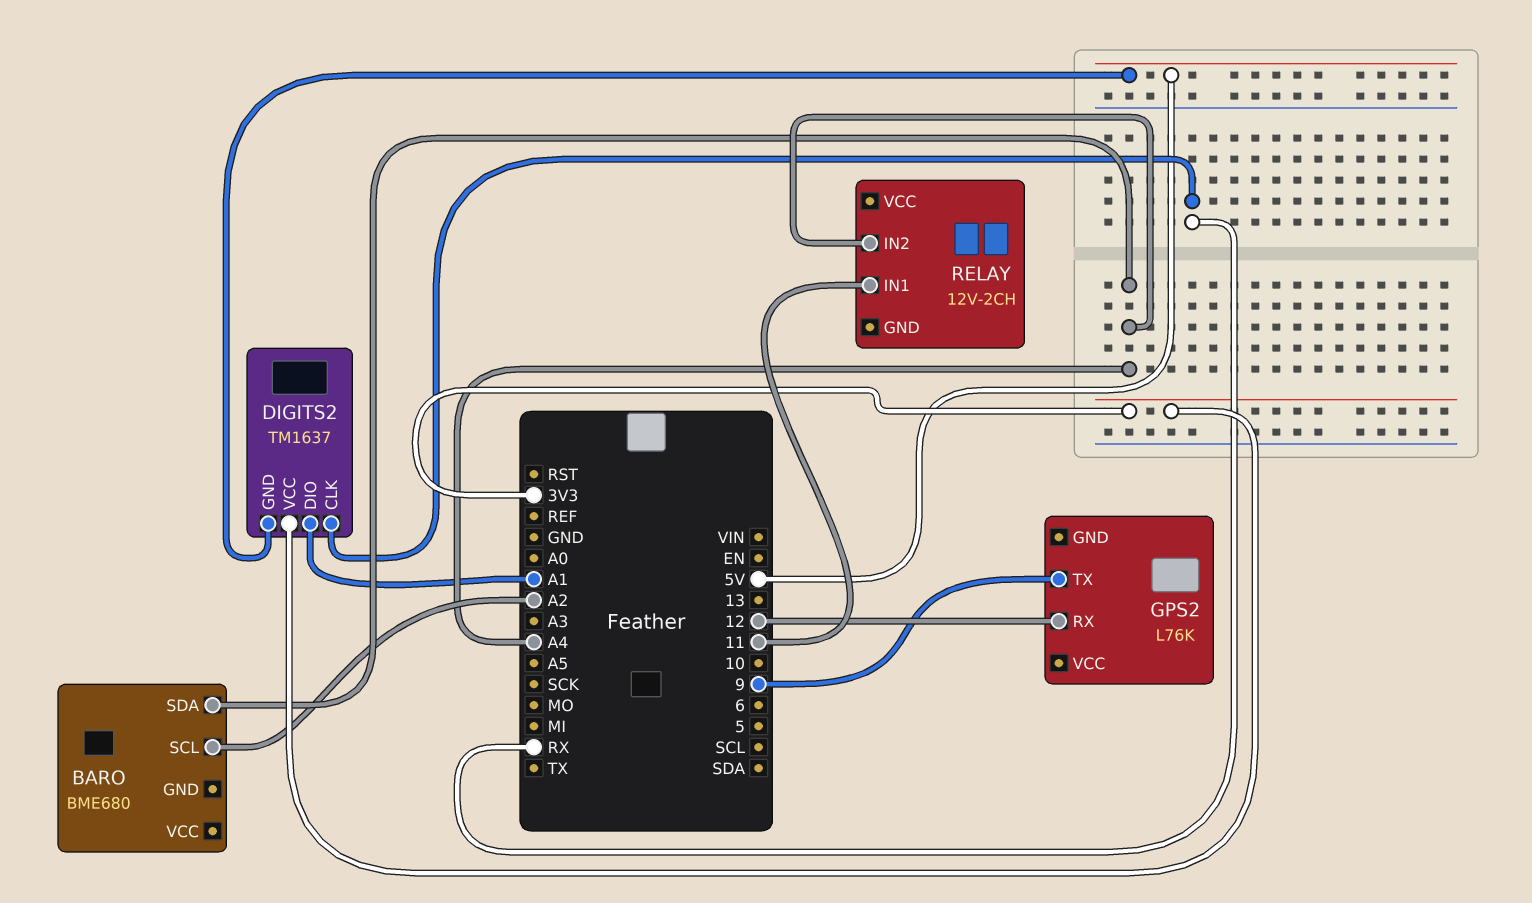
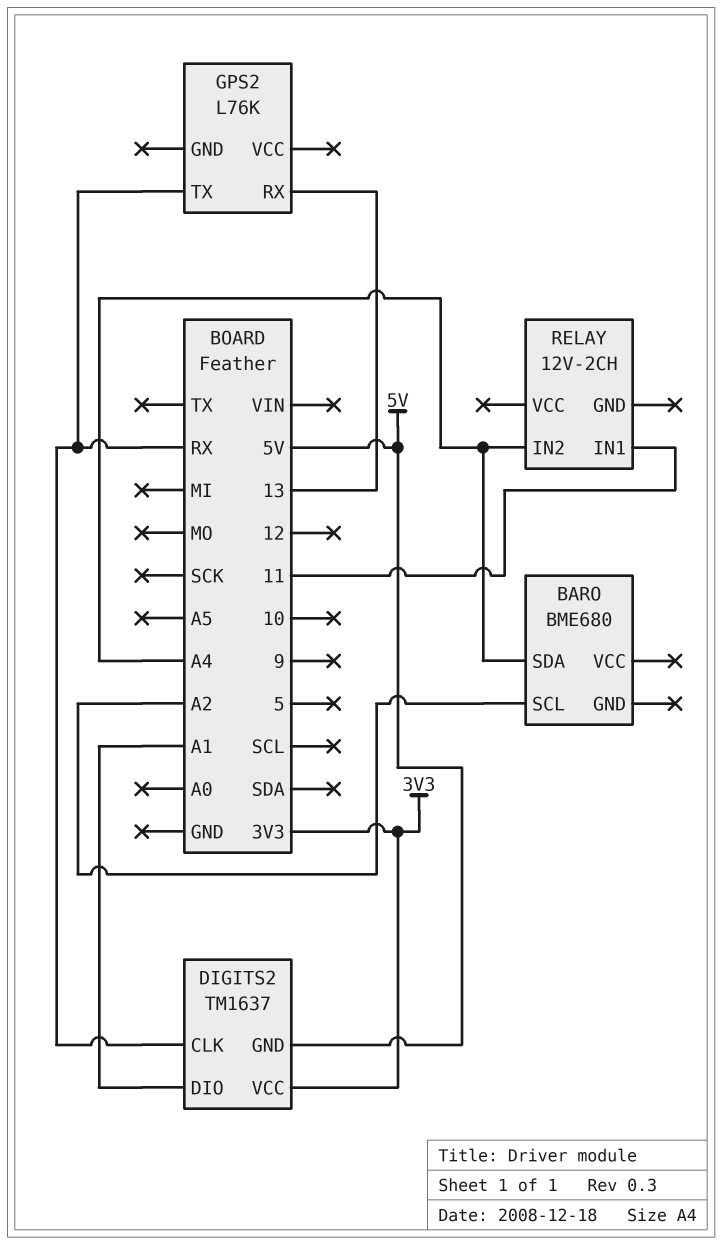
GPS2 pin RX: 12 -> 13
GPS2 pin TX: 9 -> RX

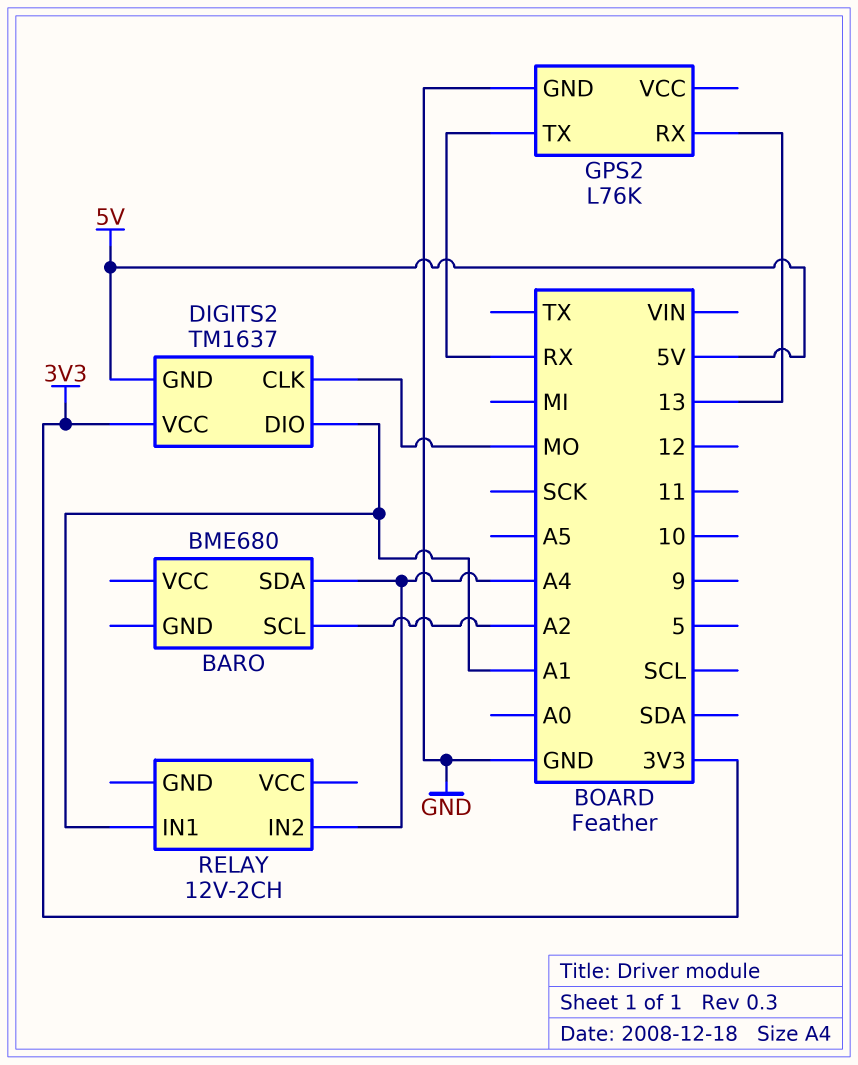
DIGITS2 pin CLK: RX -> MO
GPS2 pin GND: none -> GND
RELAY pin IN1: 11 -> A1

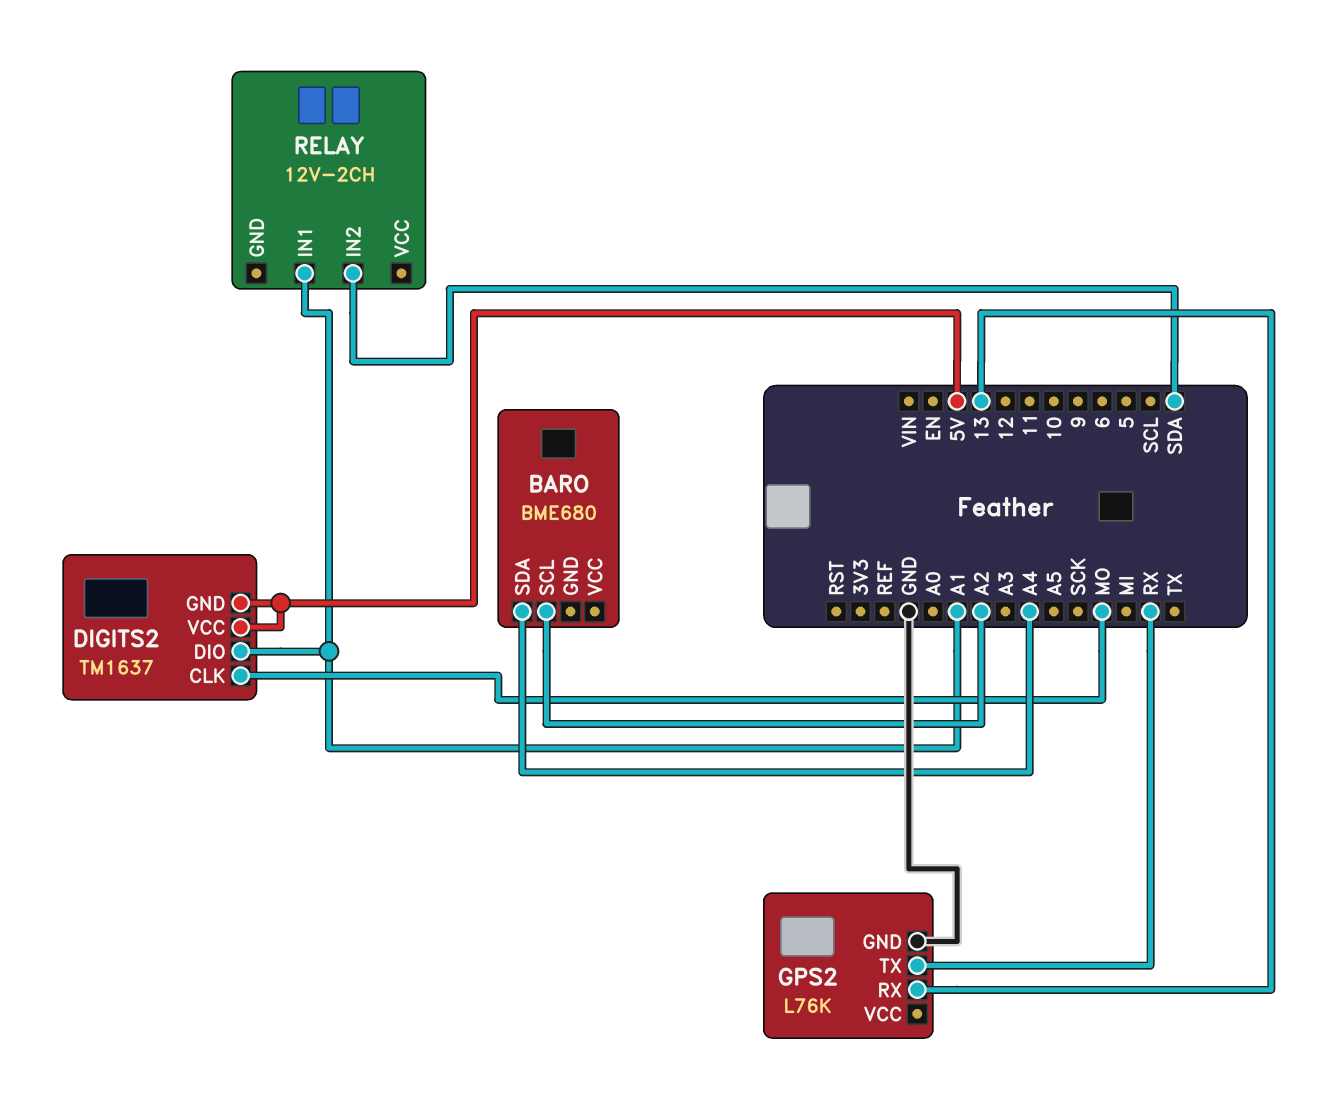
DIGITS2 pin VCC: 3V3 -> 5V
RELAY pin IN2: A4 -> SDA

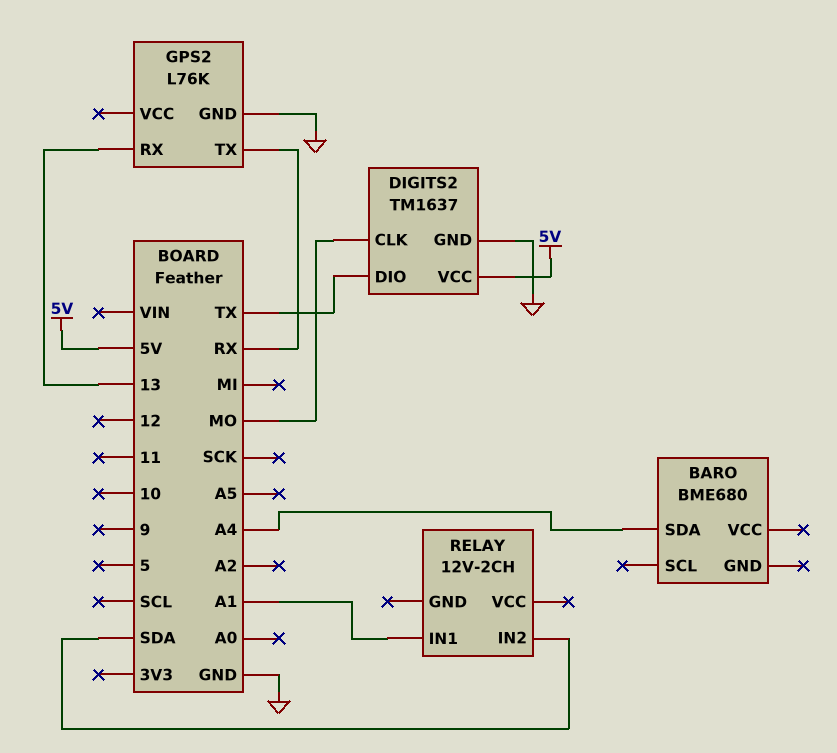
BARO pin SCL: A2 -> none
DIGITS2 pin DIO: A1 -> TX
DIGITS2 pin GND: 5V -> GND

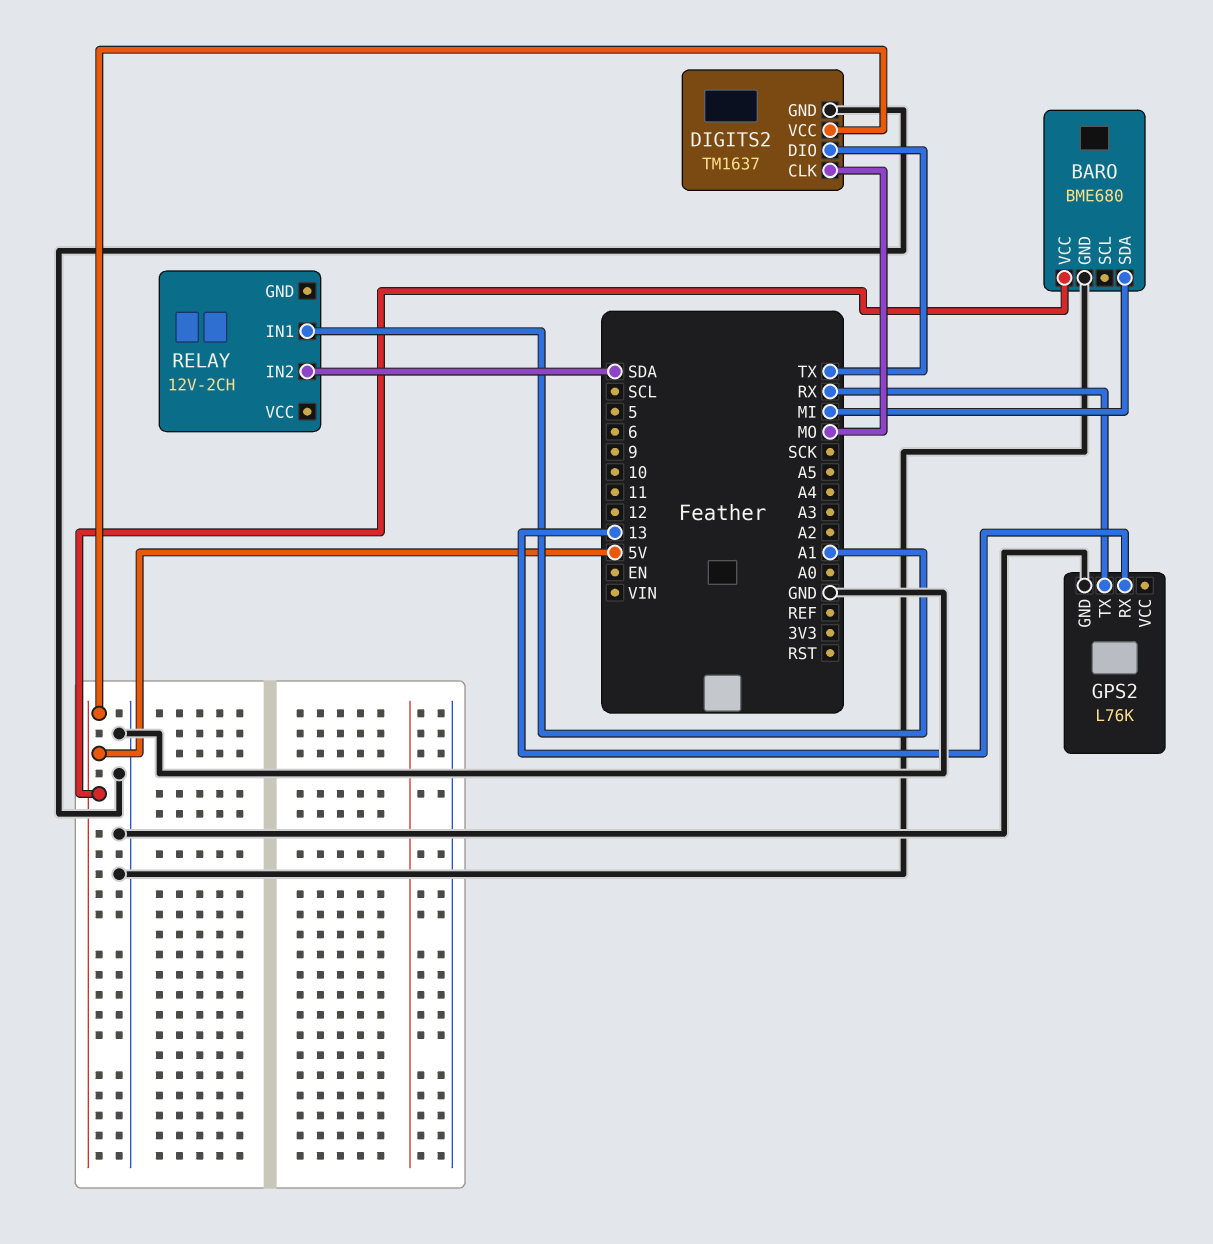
BARO pin GND: none -> GND
BARO pin SDA: A4 -> MI
BARO pin VCC: none -> 5V

